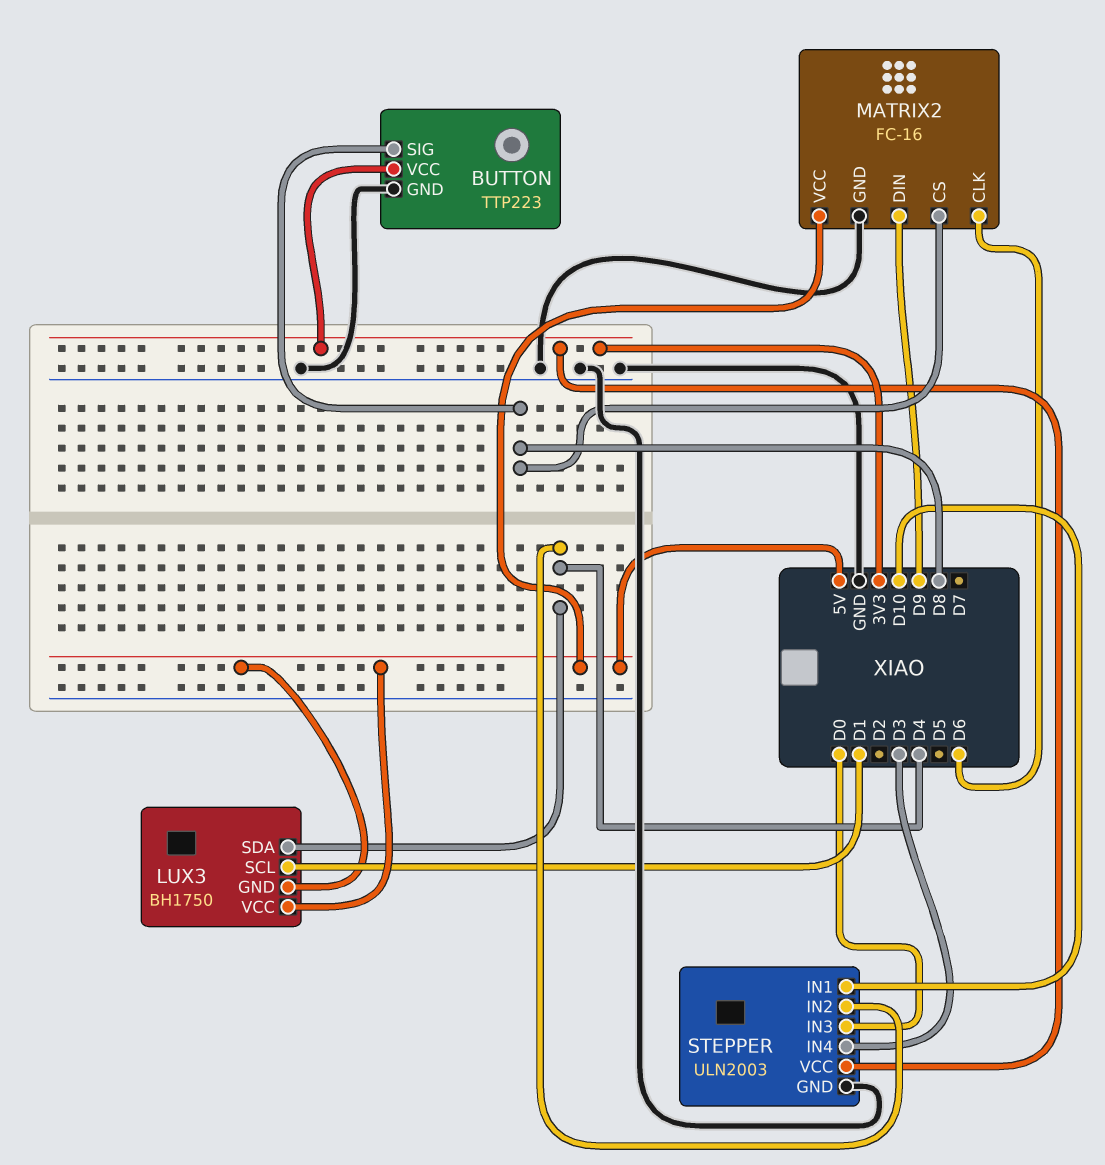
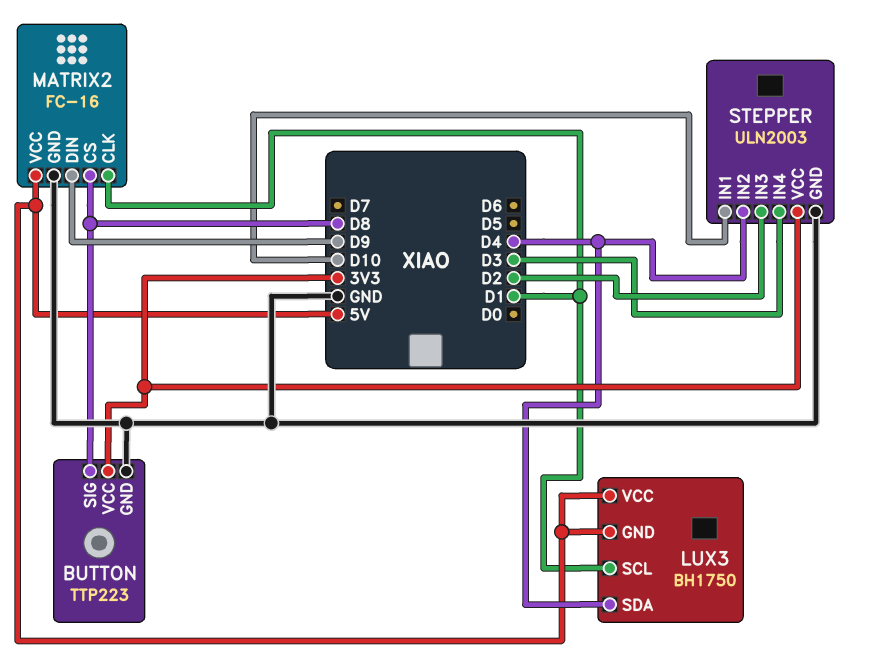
MATRIX2 pin CLK: D6 -> D1
STEPPER pin IN3: D0 -> D2

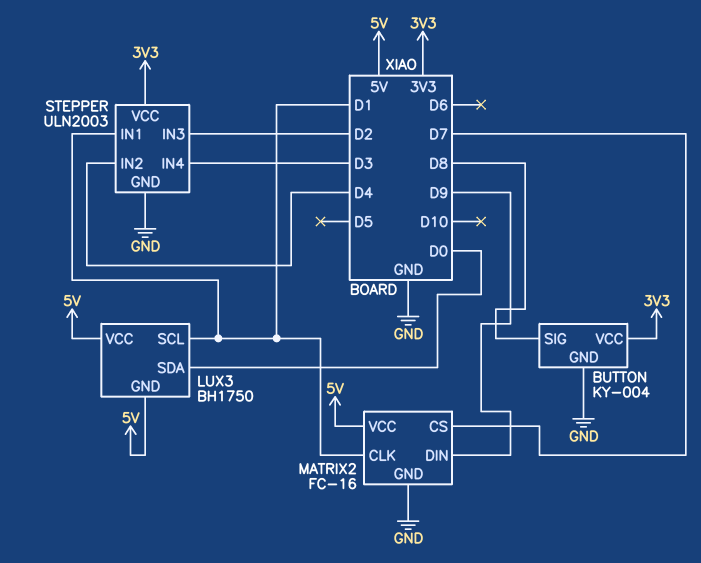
BUTTON: TTP223 -> KY-004
LUX3 pin SDA: D4 -> D0
MATRIX2 pin CS: D8 -> D7
STEPPER pin IN1: D10 -> D1

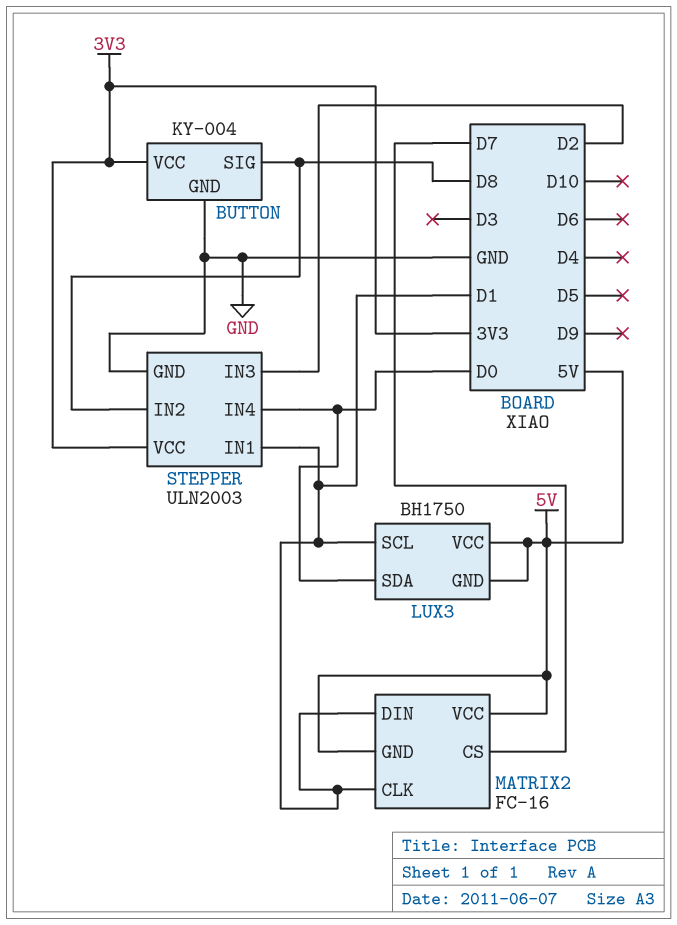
MATRIX2 pin DIN: D9 -> D1
MATRIX2 pin GND: GND -> 5V
STEPPER pin IN2: D4 -> D8
STEPPER pin IN4: D3 -> D0

